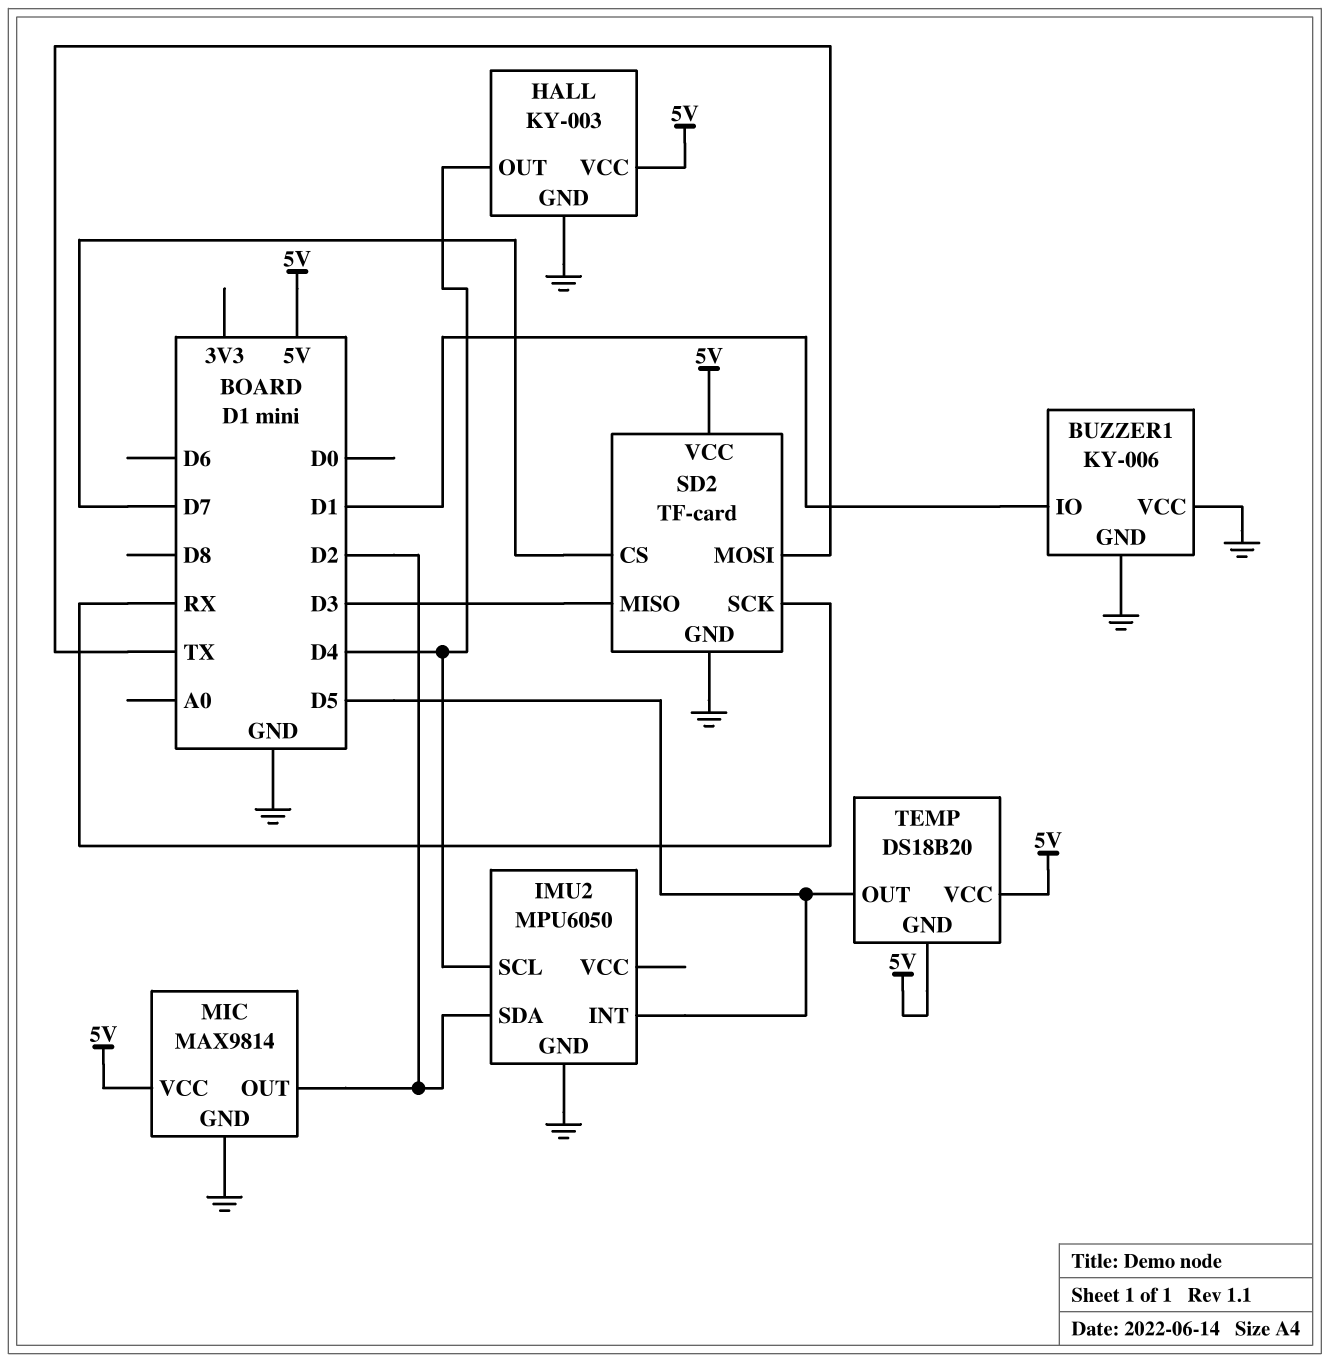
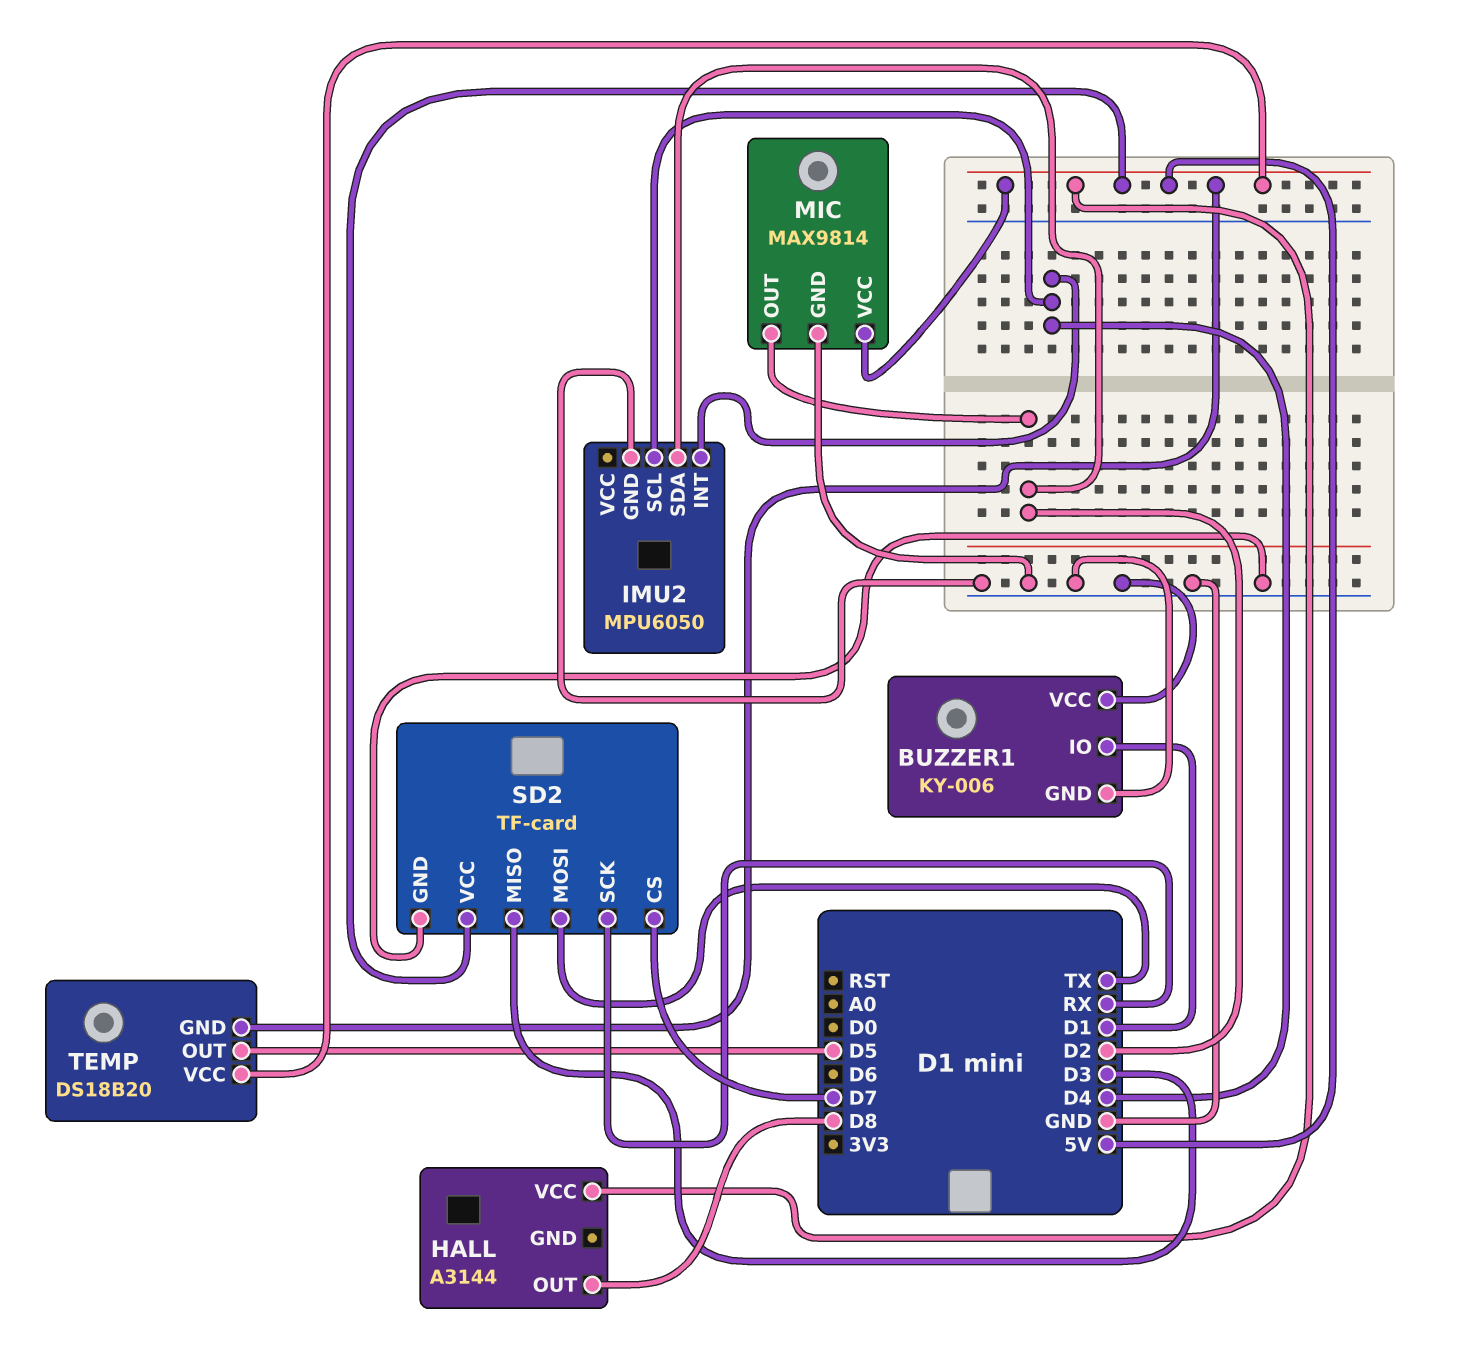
HALL: KY-003 -> A3144
HALL pin GND: GND -> none
HALL pin OUT: D4 -> D8
IMU2 pin INT: D5 -> D4

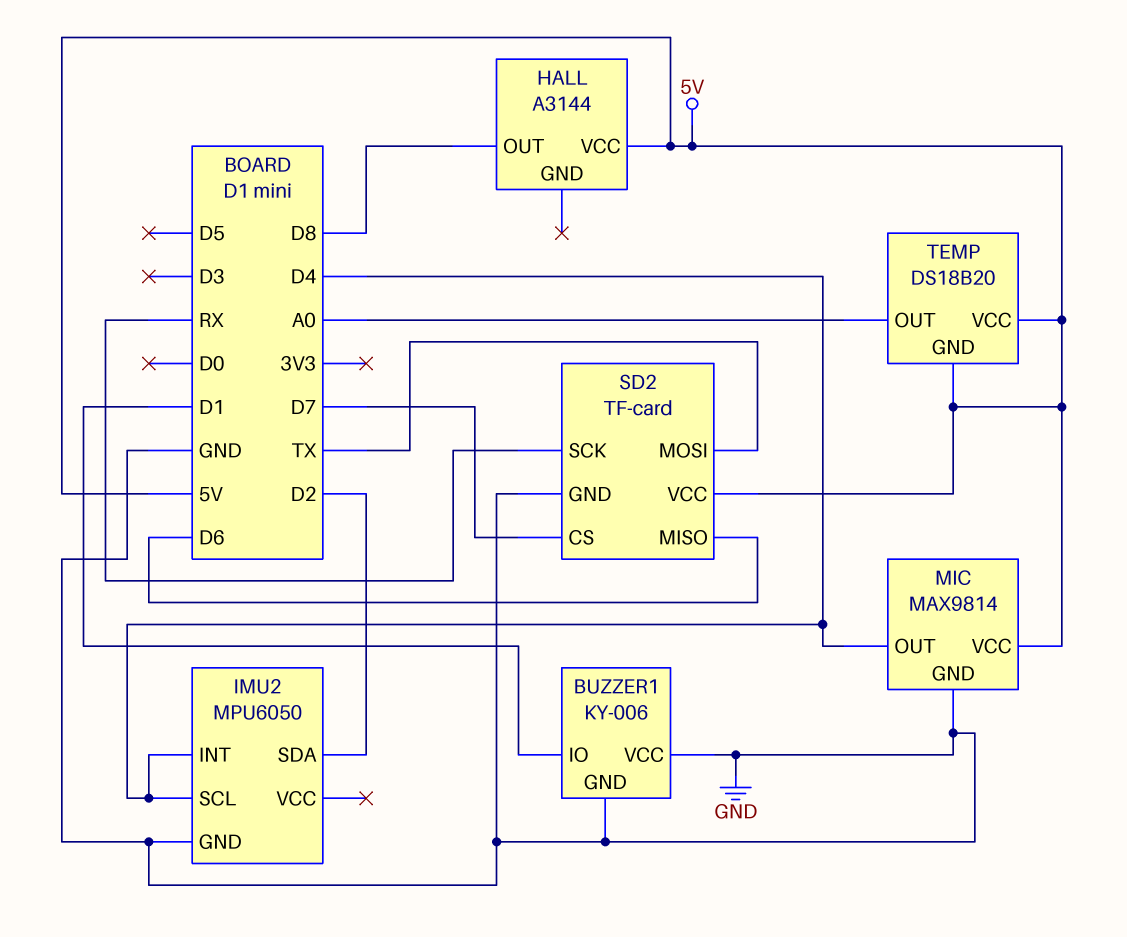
MIC pin OUT: D2 -> D4
SD2 pin MISO: D3 -> D6
TEMP pin OUT: D5 -> A0

